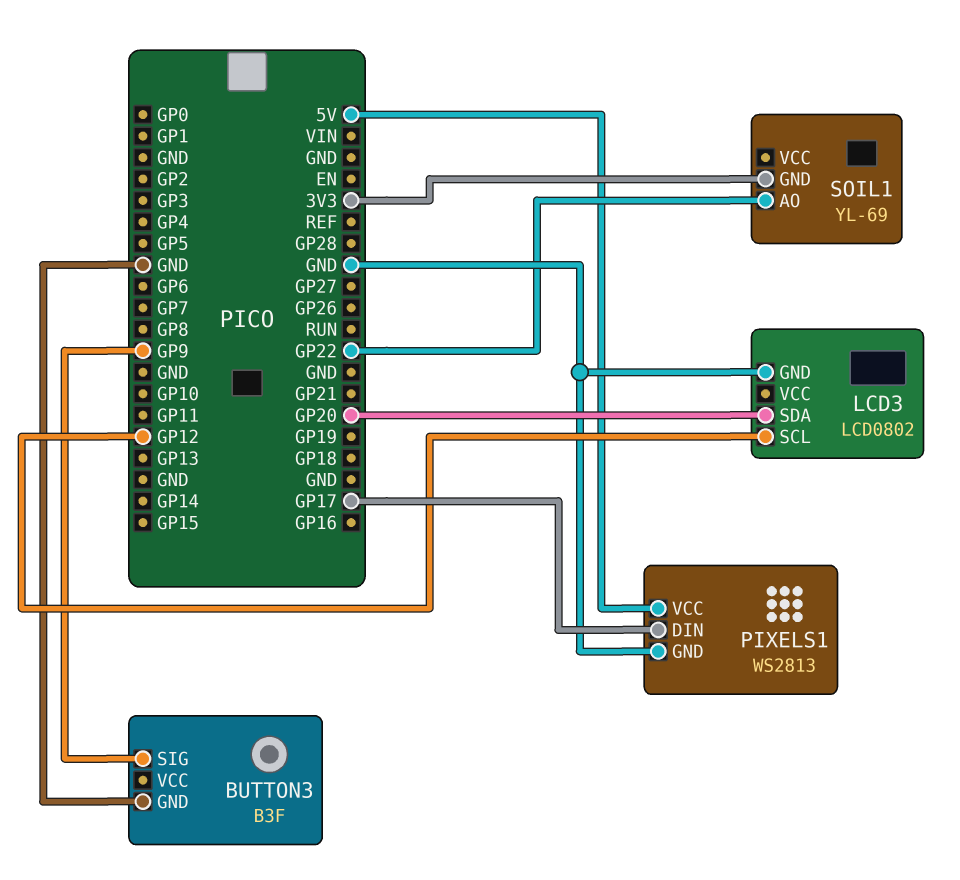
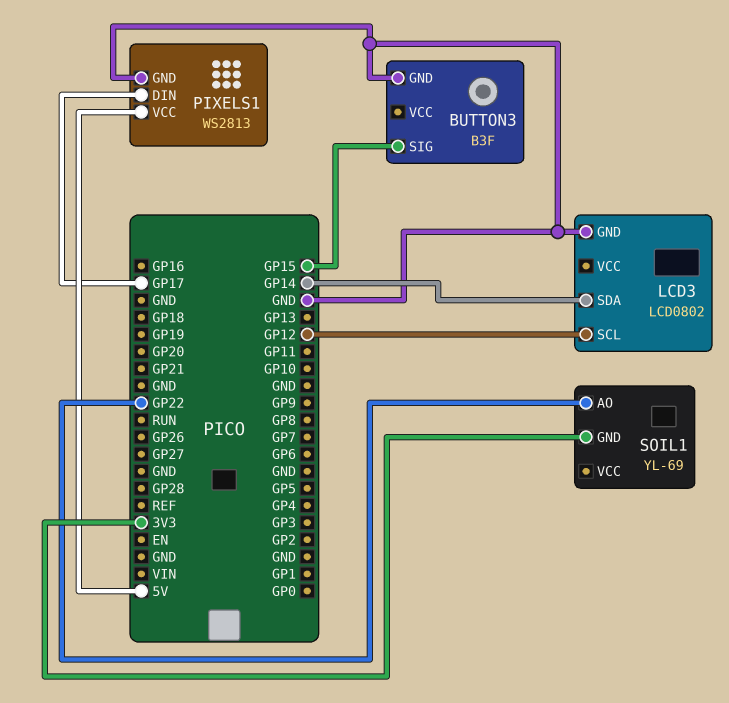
BUTTON3 pin SIG: GP9 -> GP15
LCD3 pin SDA: GP20 -> GP14

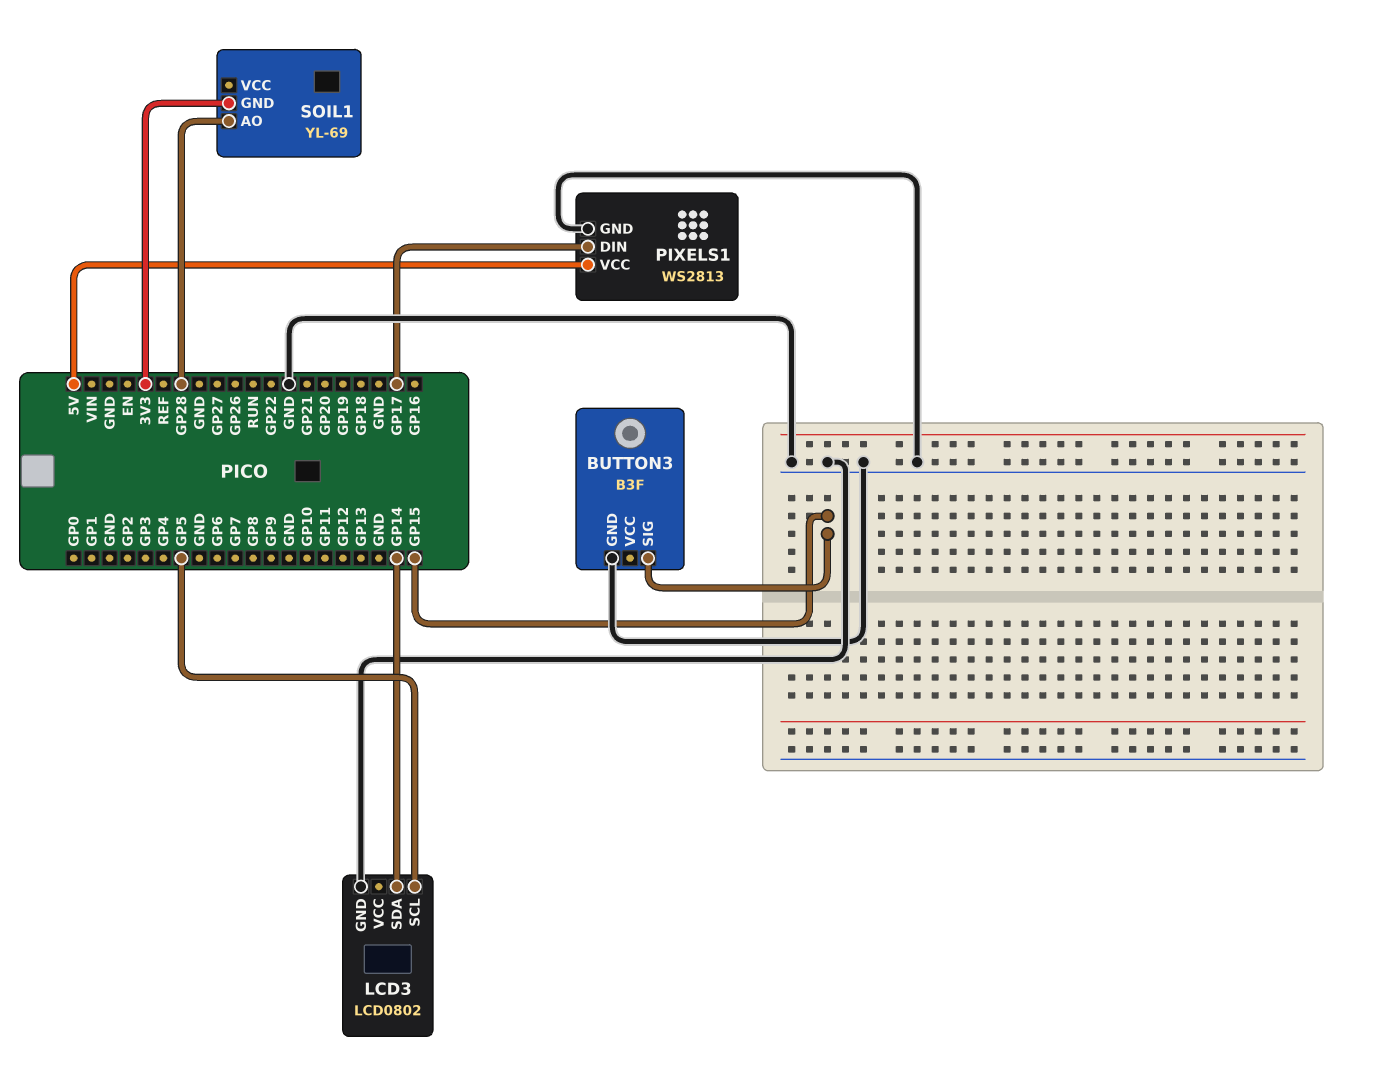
LCD3 pin SCL: GP12 -> GP5
SOIL1 pin AO: GP22 -> GP28

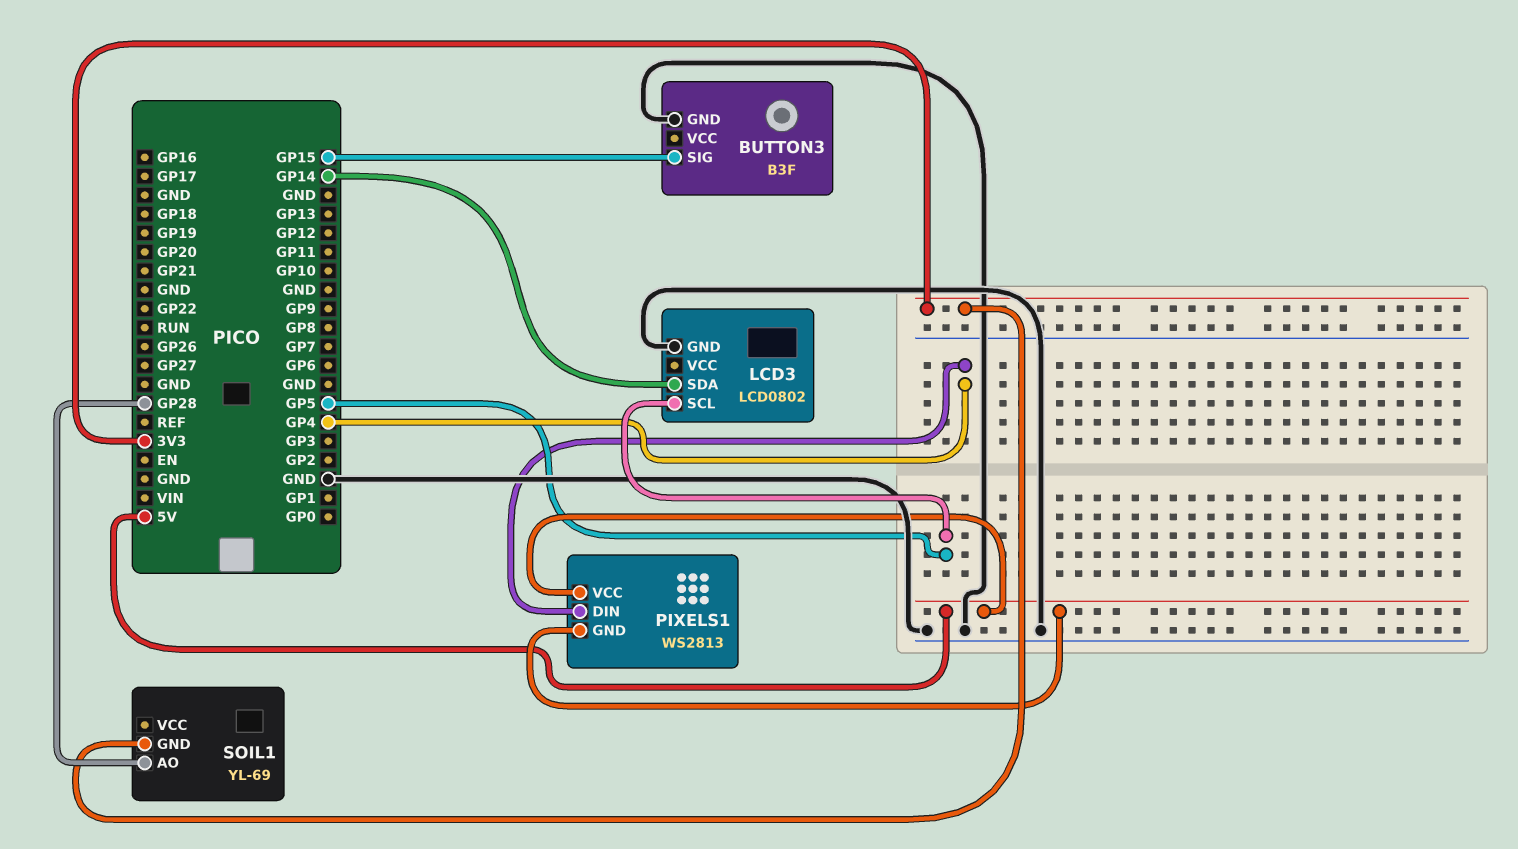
PIXELS1 pin DIN: GP17 -> GP4
PIXELS1 pin GND: GND -> 5V

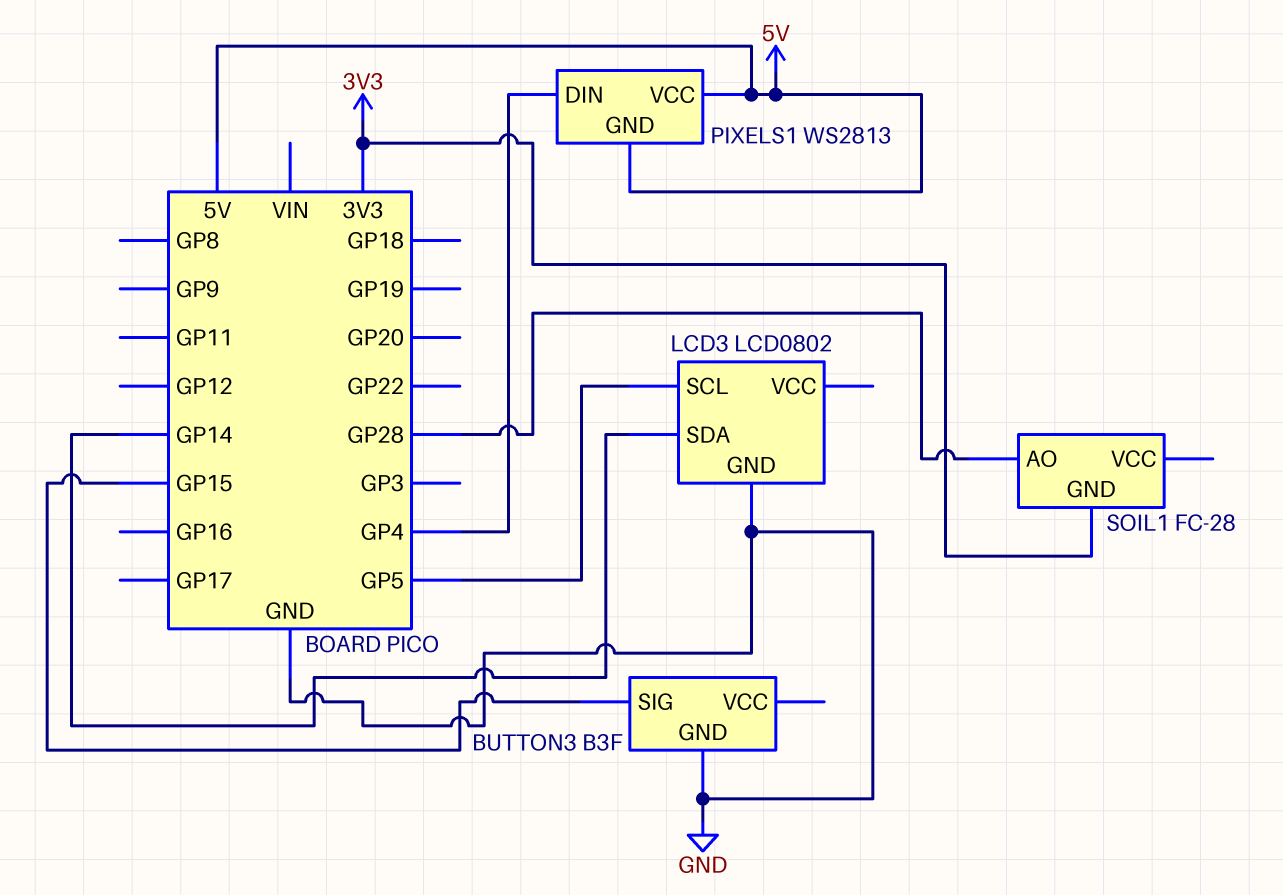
SOIL1: YL-69 -> FC-28

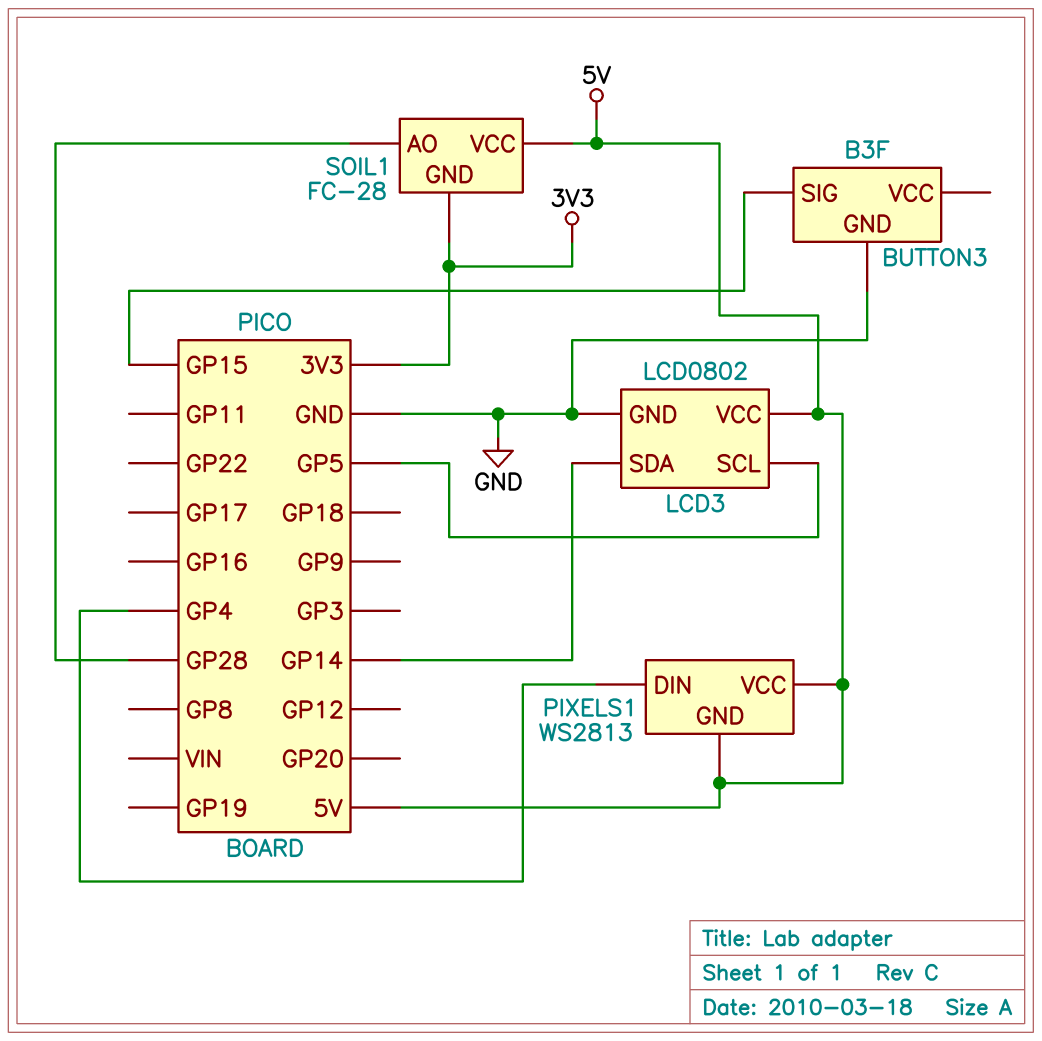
LCD3 pin VCC: none -> 5V
SOIL1 pin VCC: none -> 5V

